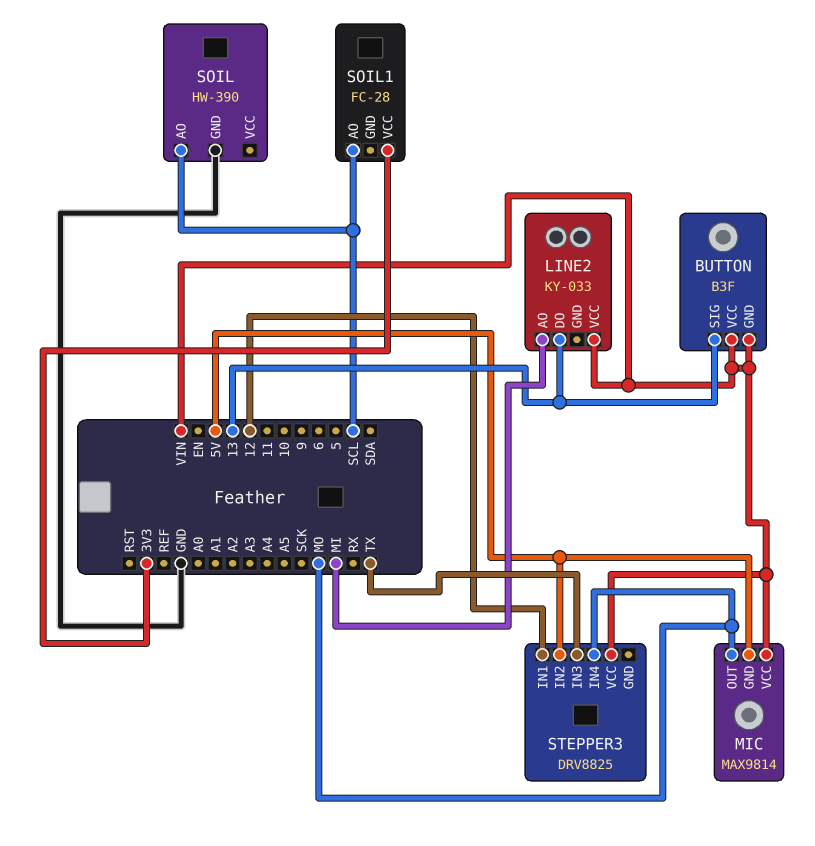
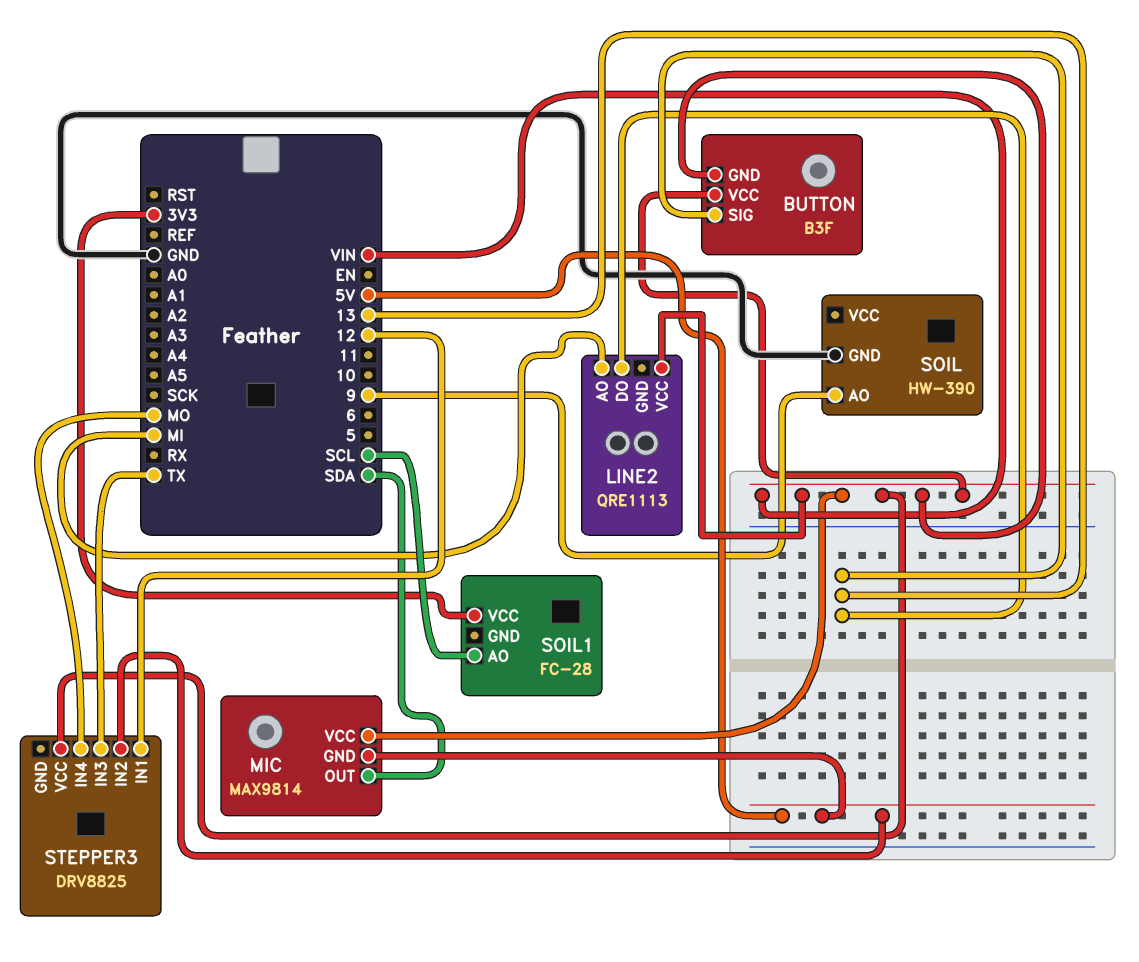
LINE2: KY-033 -> QRE1113
MIC pin OUT: MO -> SDA
SOIL pin AO: SCL -> 9

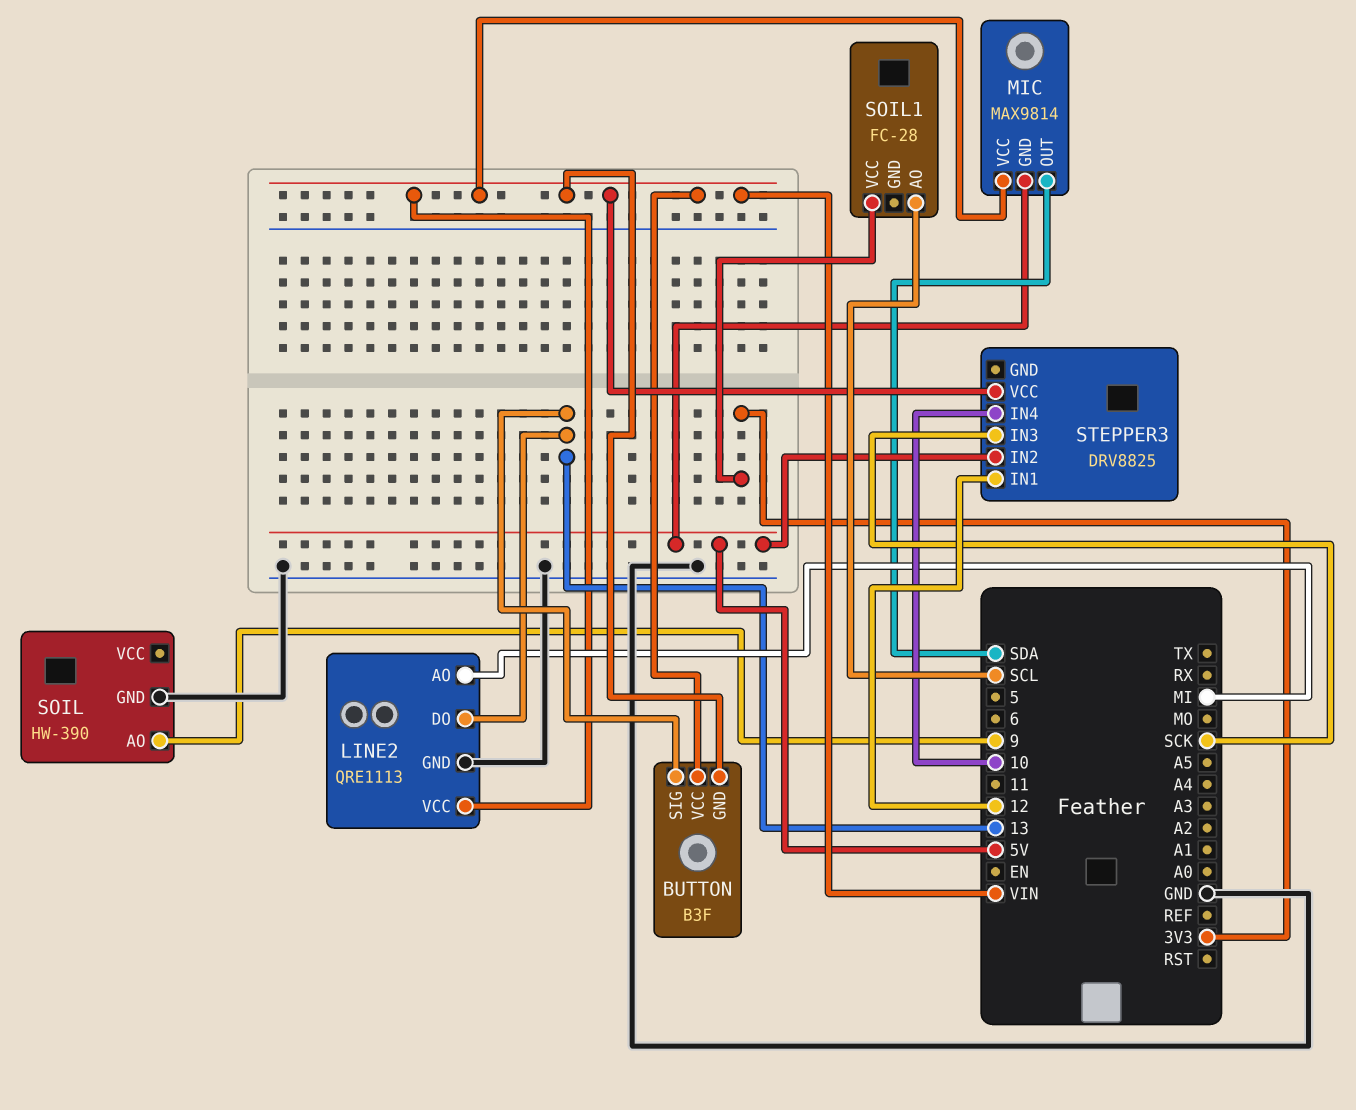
LINE2 pin GND: none -> GND
STEPPER3 pin IN3: TX -> SCK
STEPPER3 pin IN4: MO -> 10

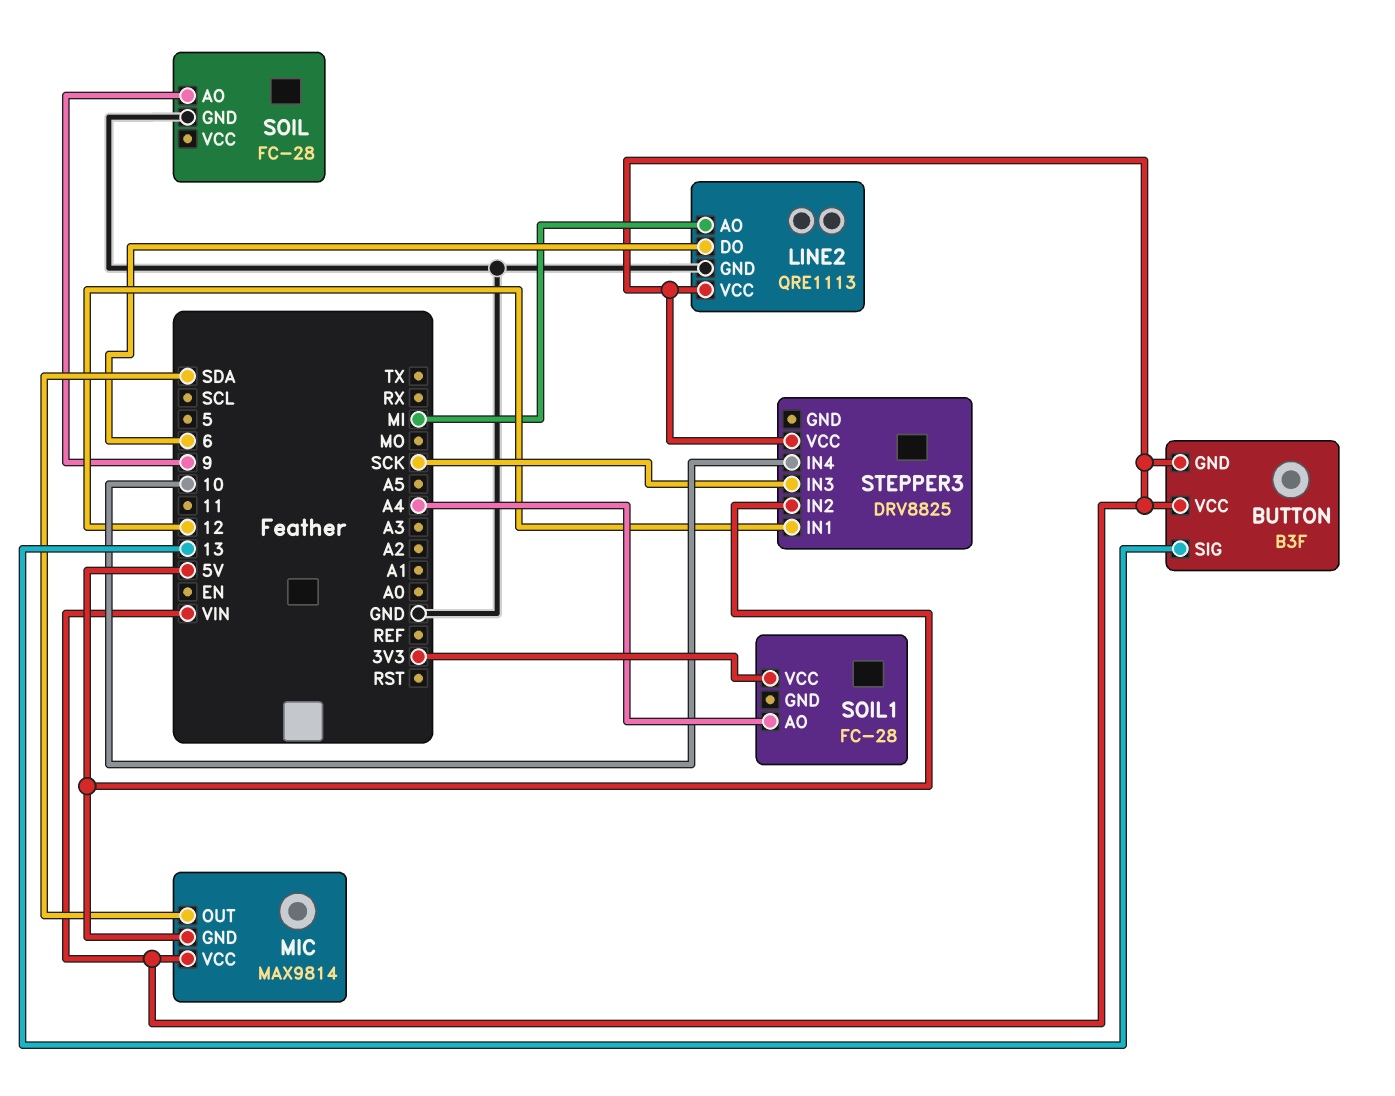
LINE2 pin DO: 13 -> 6
SOIL: HW-390 -> FC-28
SOIL1 pin AO: SCL -> A4

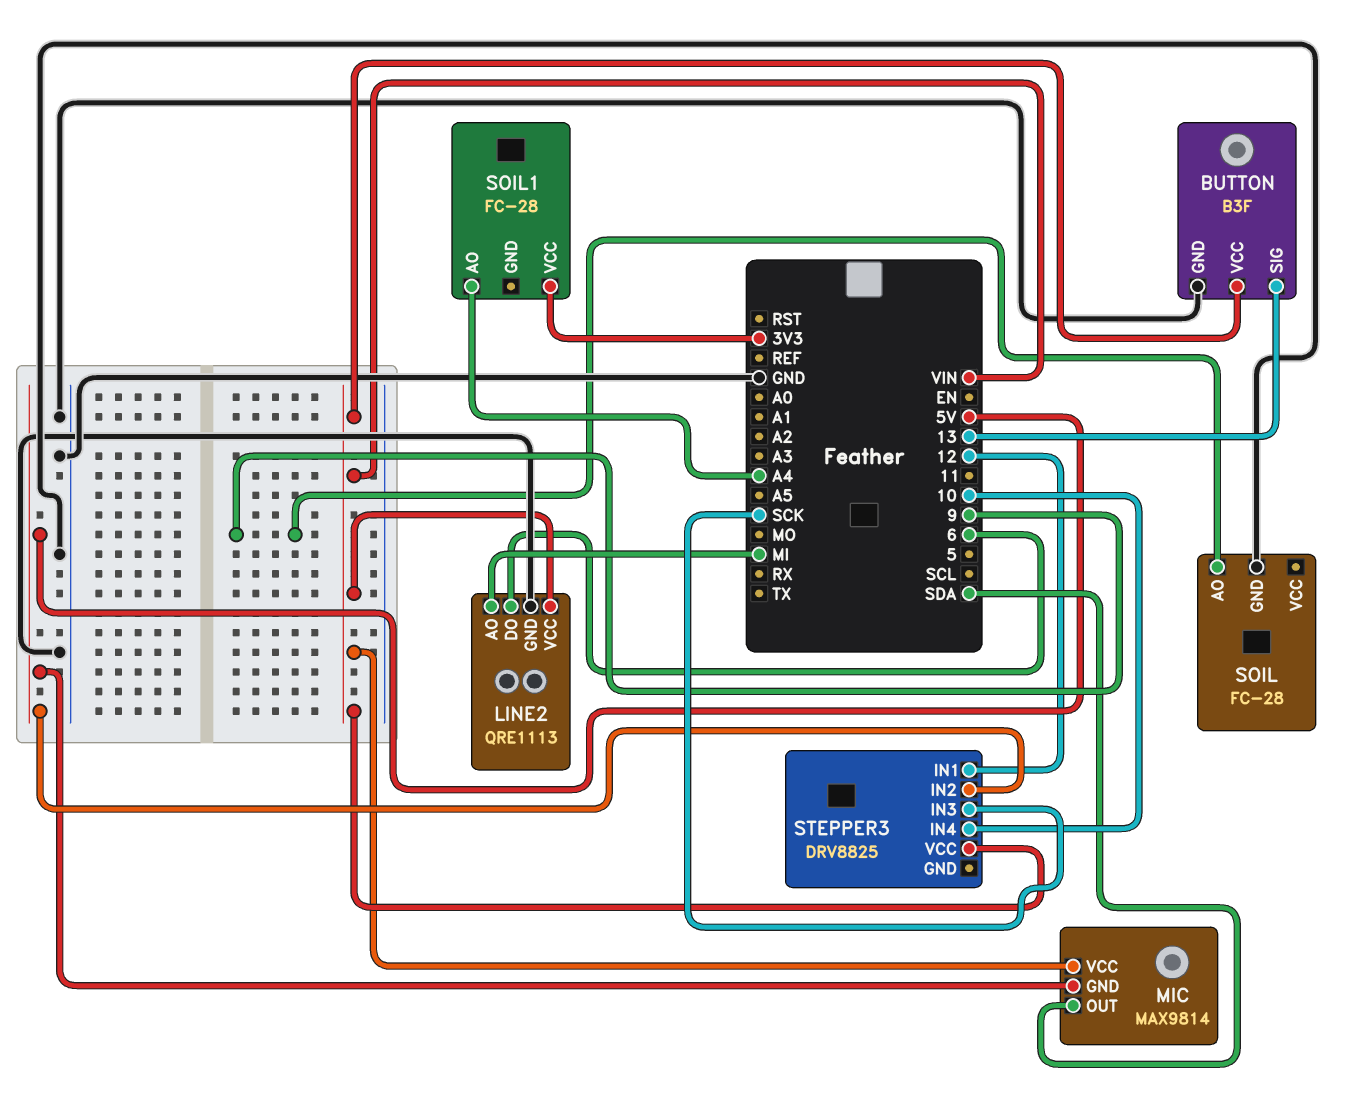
BUTTON pin GND: VIN -> GND

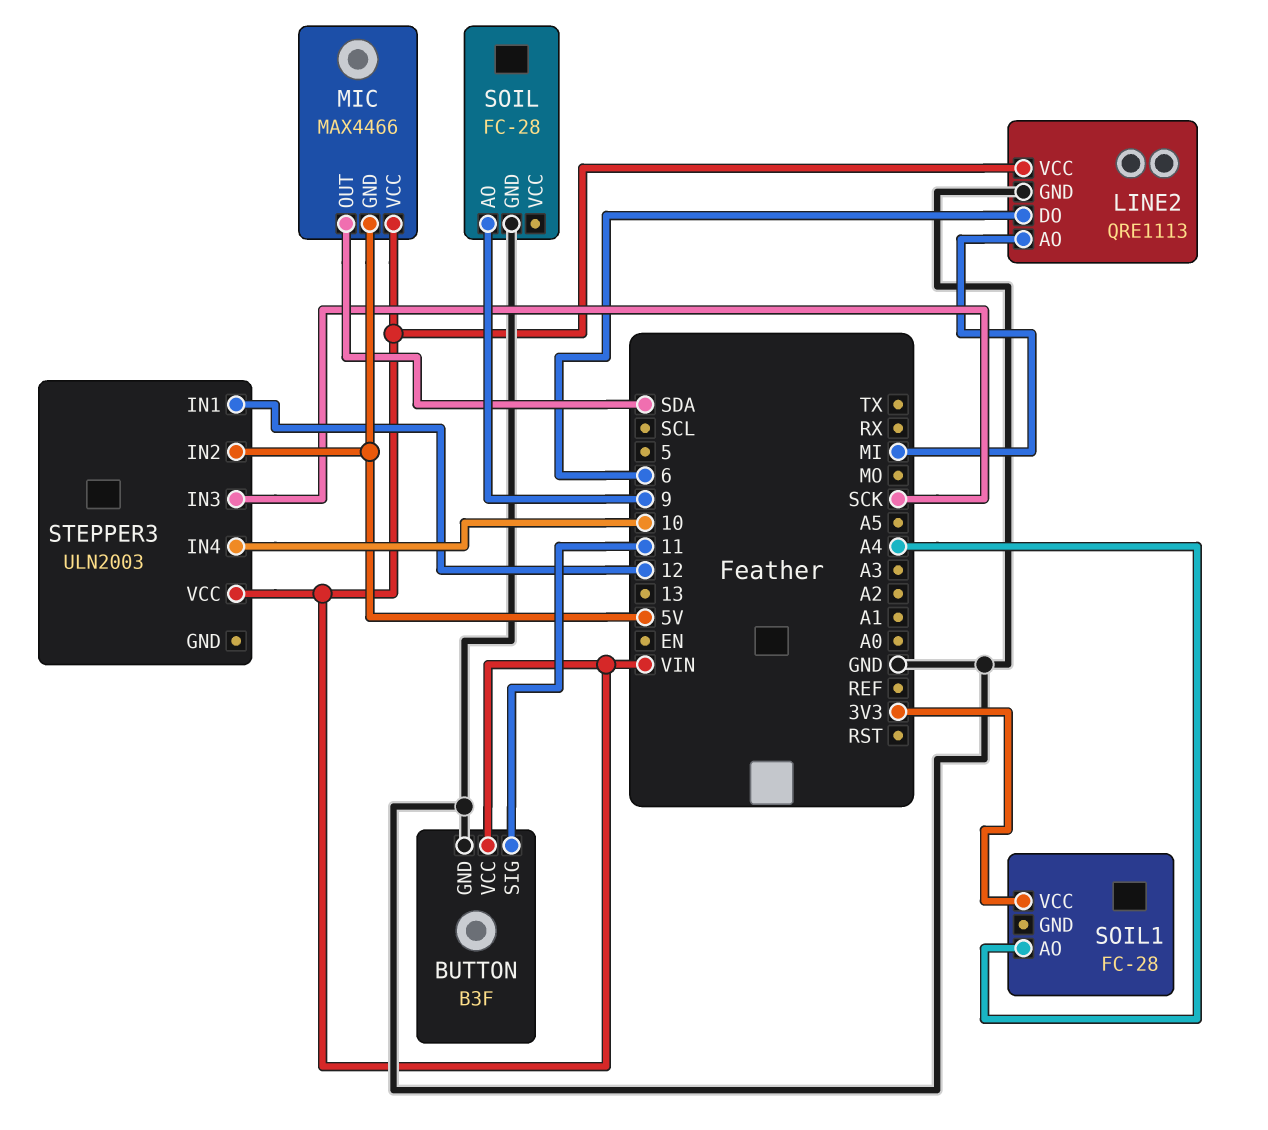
BUTTON pin SIG: 13 -> 11
MIC: MAX9814 -> MAX4466
STEPPER3: DRV8825 -> ULN2003

